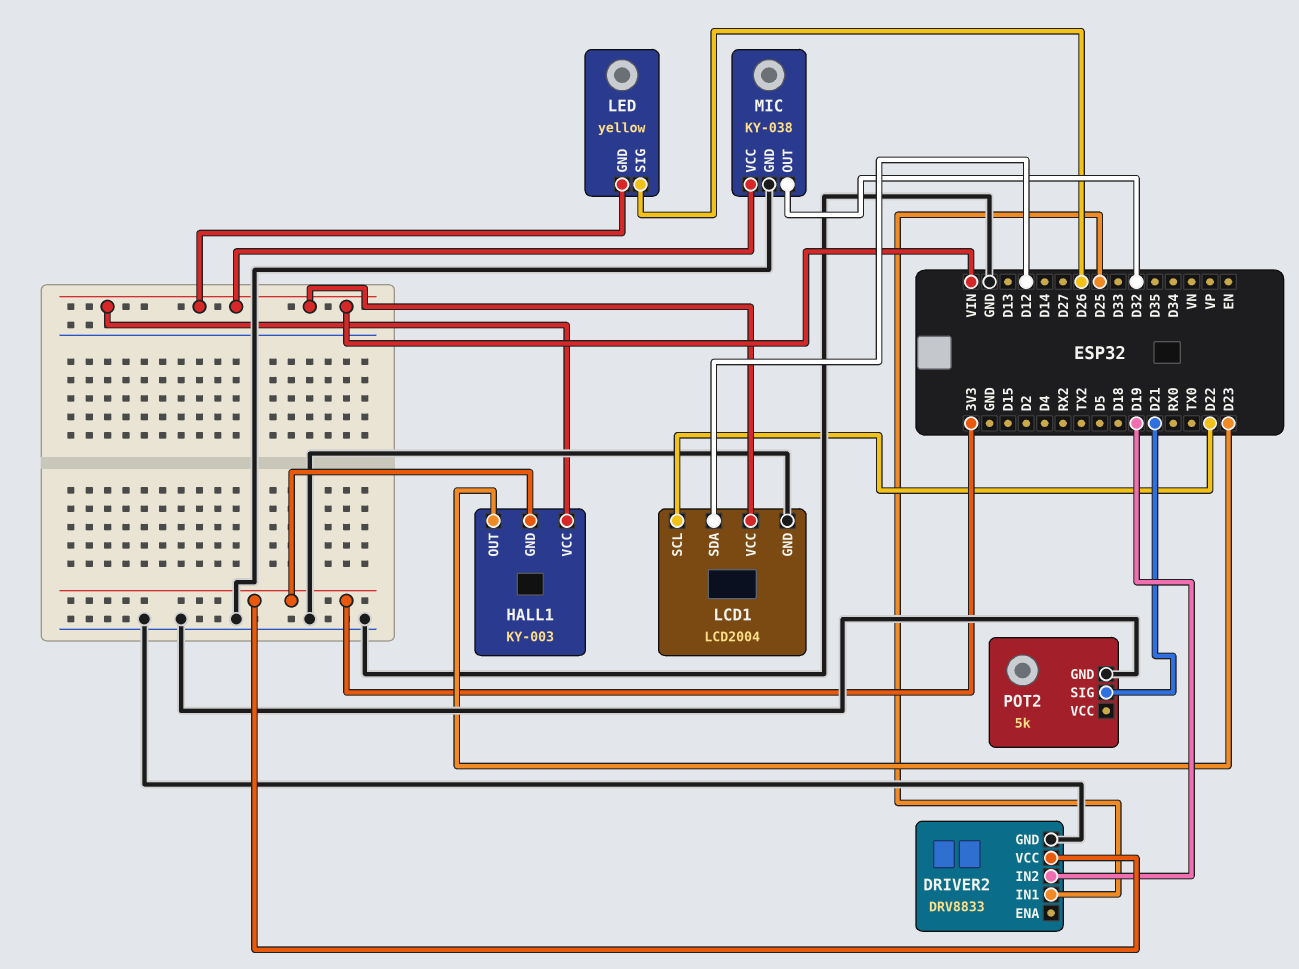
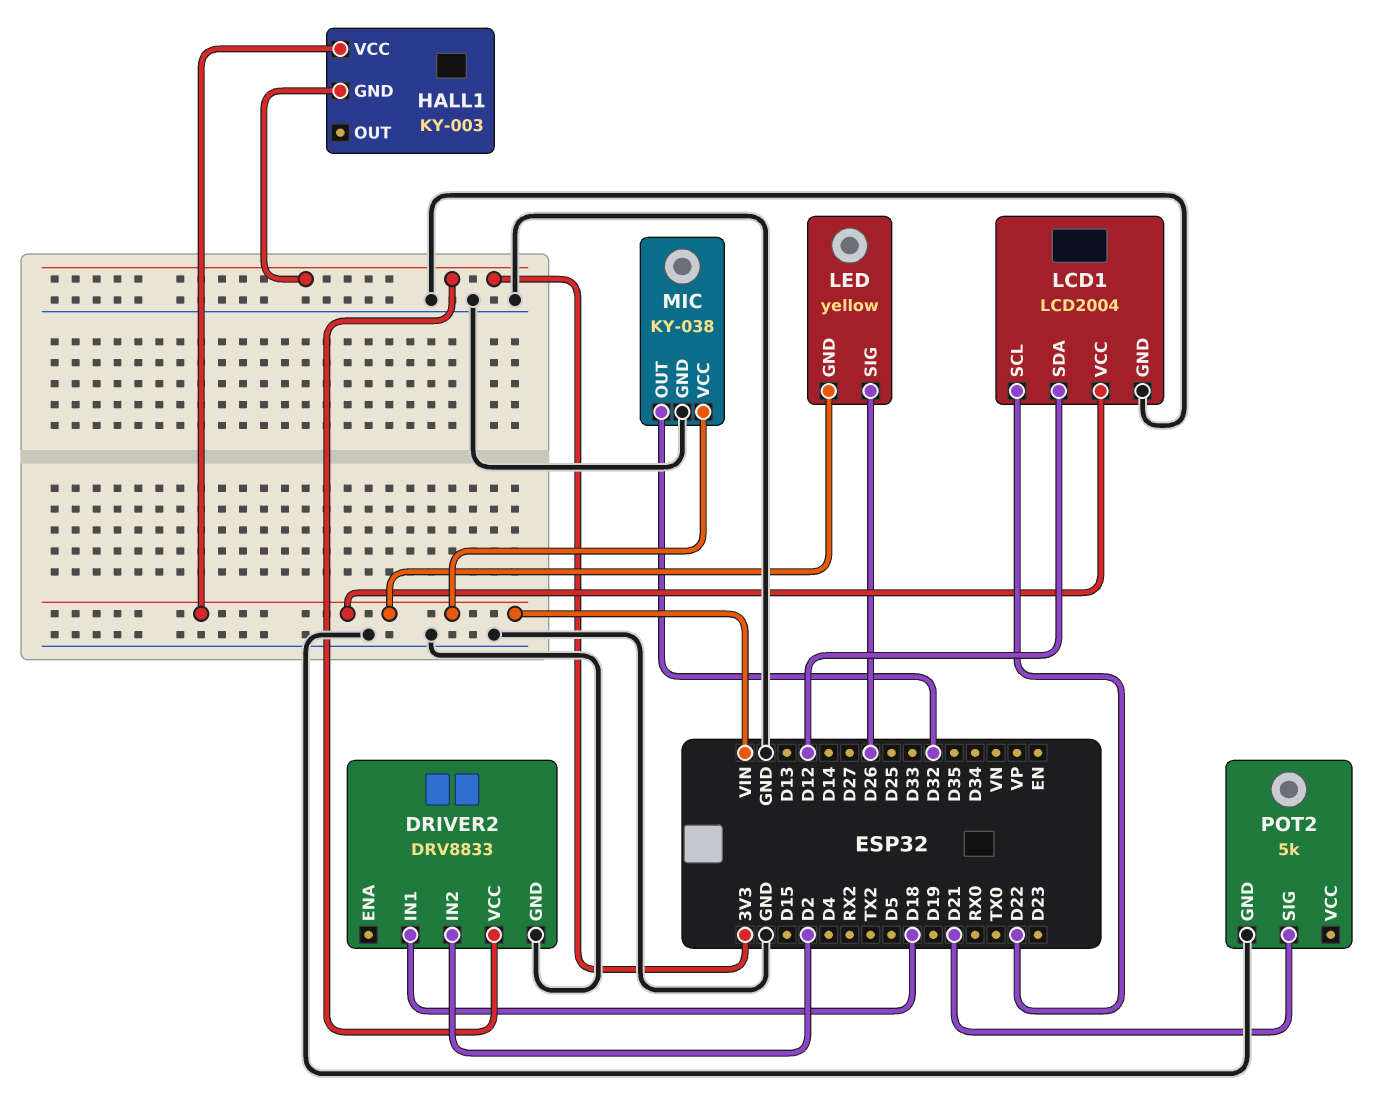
DRIVER2 pin IN1: D25 -> D18
DRIVER2 pin IN2: D19 -> D2
HALL1 pin OUT: D23 -> none

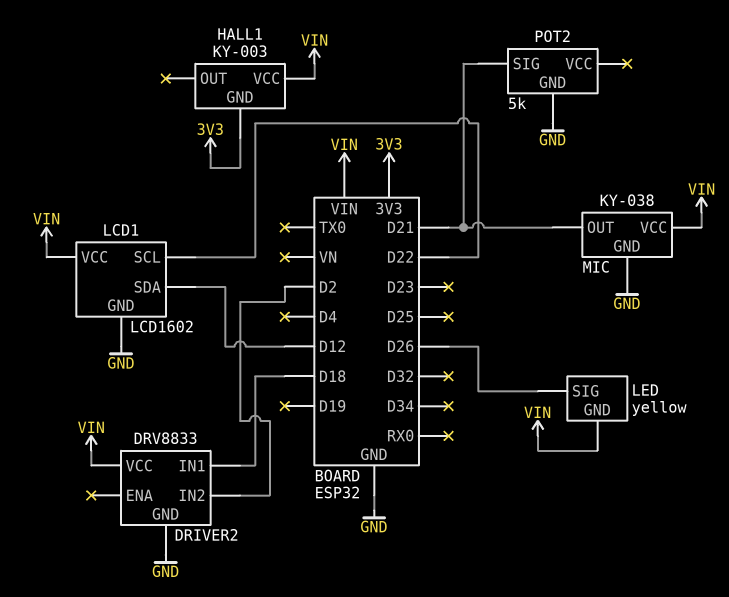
DRIVER2 pin VCC: 3V3 -> VIN
LCD1: LCD2004 -> LCD1602
MIC pin OUT: D32 -> D21

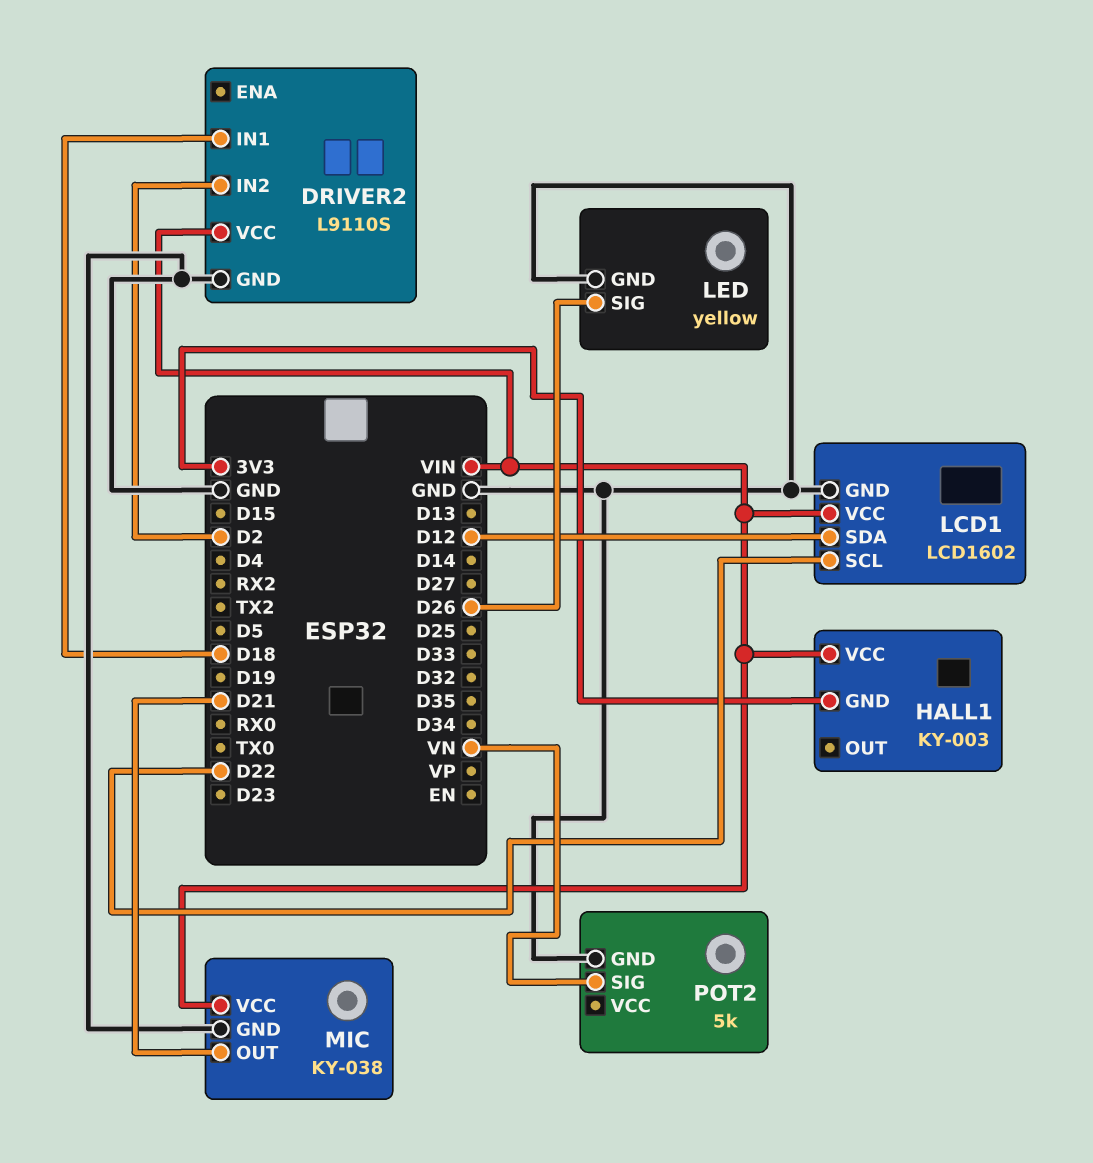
DRIVER2: DRV8833 -> L9110S
LED pin GND: VIN -> GND
POT2 pin SIG: D21 -> VN

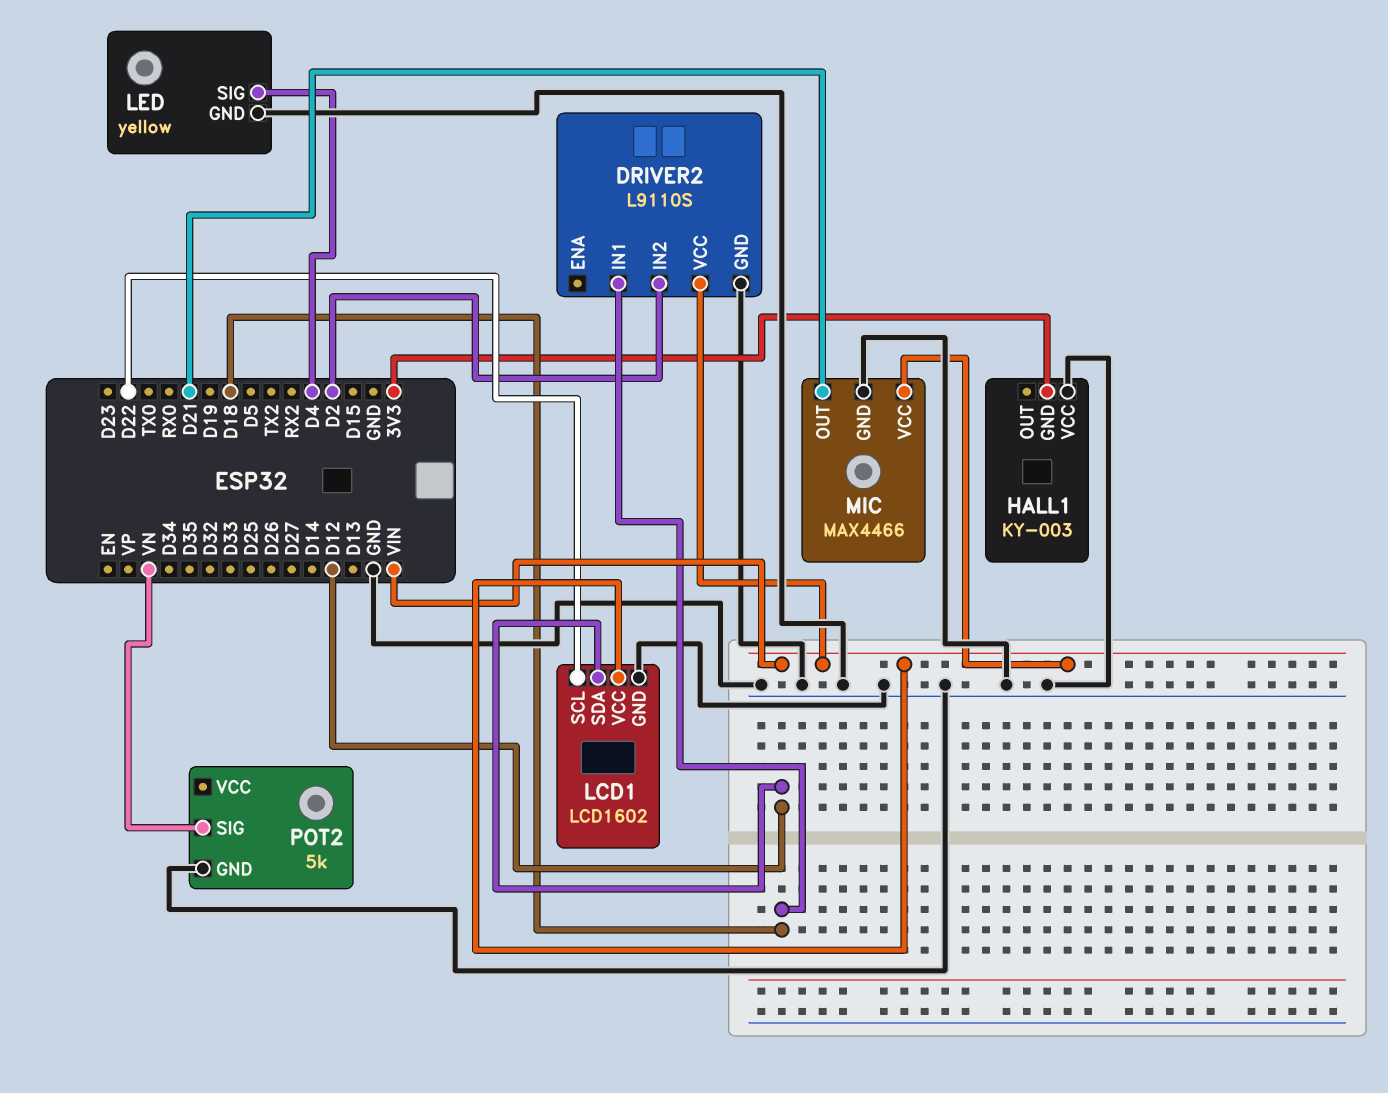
HALL1 pin VCC: VIN -> GND
LED pin SIG: D26 -> D4
MIC: KY-038 -> MAX4466

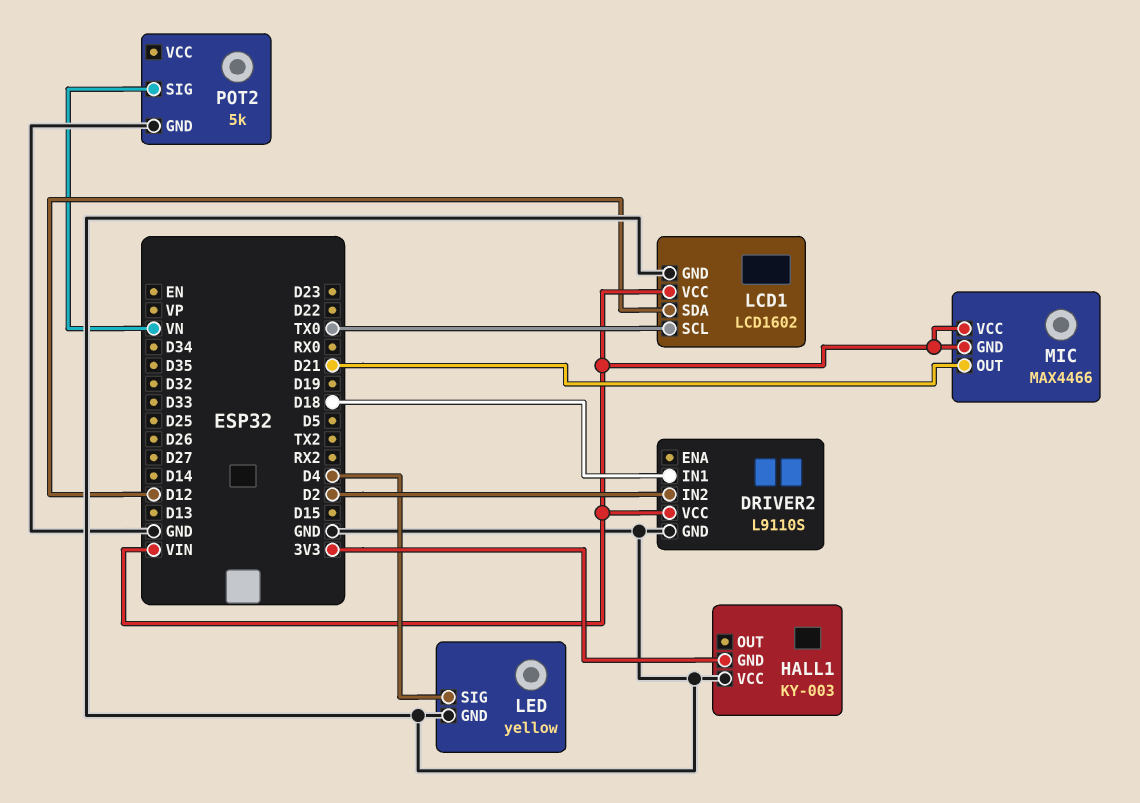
LCD1 pin SCL: D22 -> TX0
MIC pin GND: GND -> VIN

